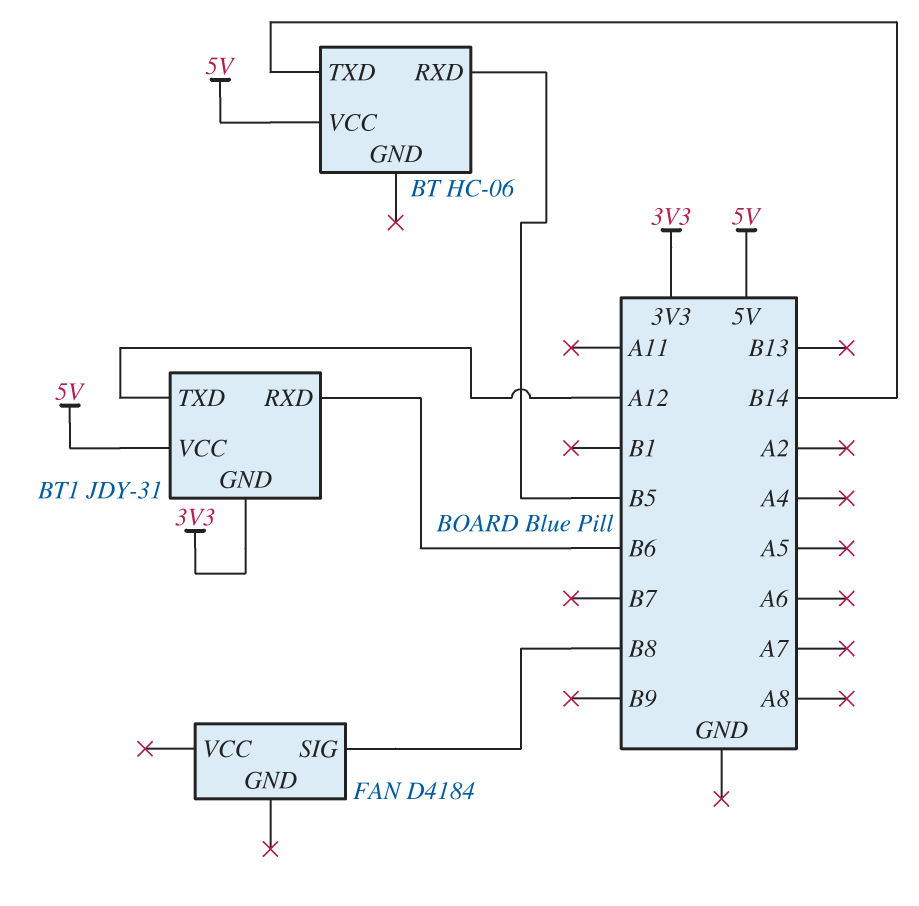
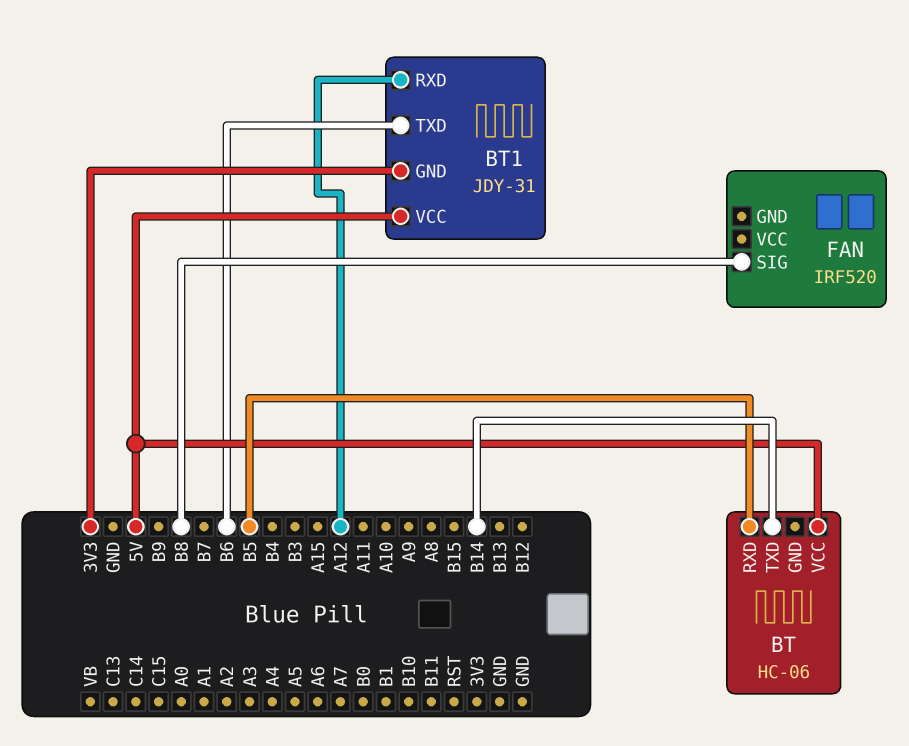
BT1 pin RXD: B6 -> A12
BT1 pin TXD: A12 -> B6
FAN: D4184 -> IRF520

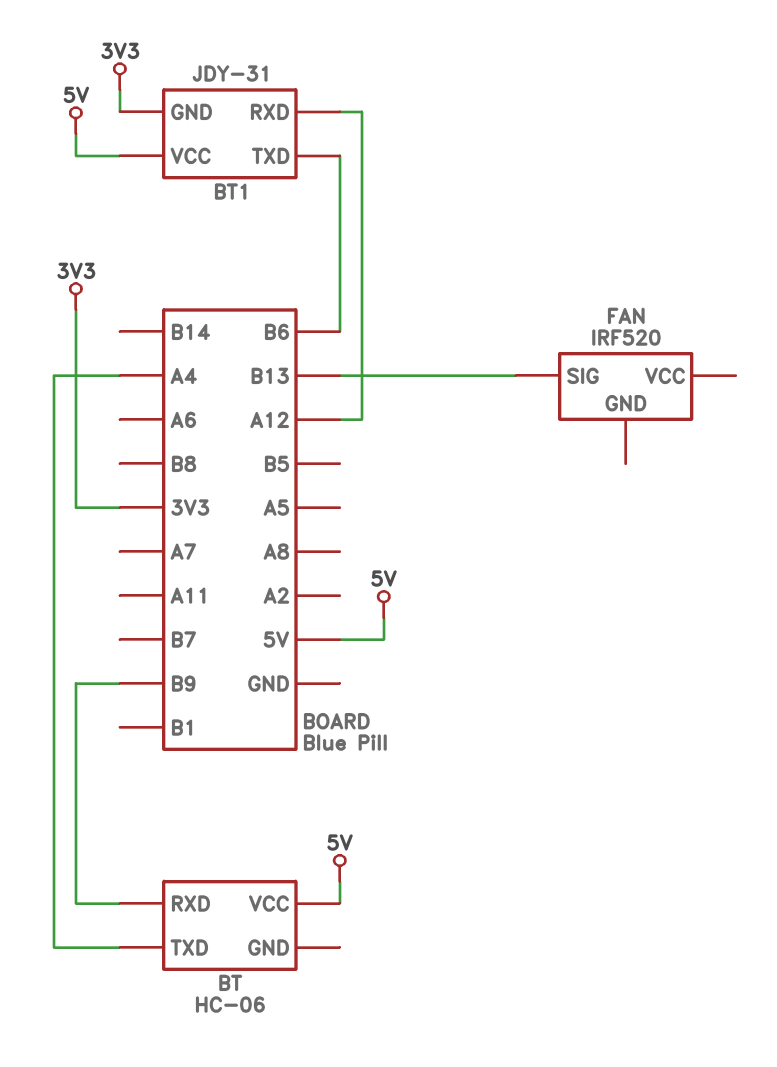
BT pin RXD: B5 -> B9
BT pin TXD: B14 -> A4
FAN pin SIG: B8 -> B13

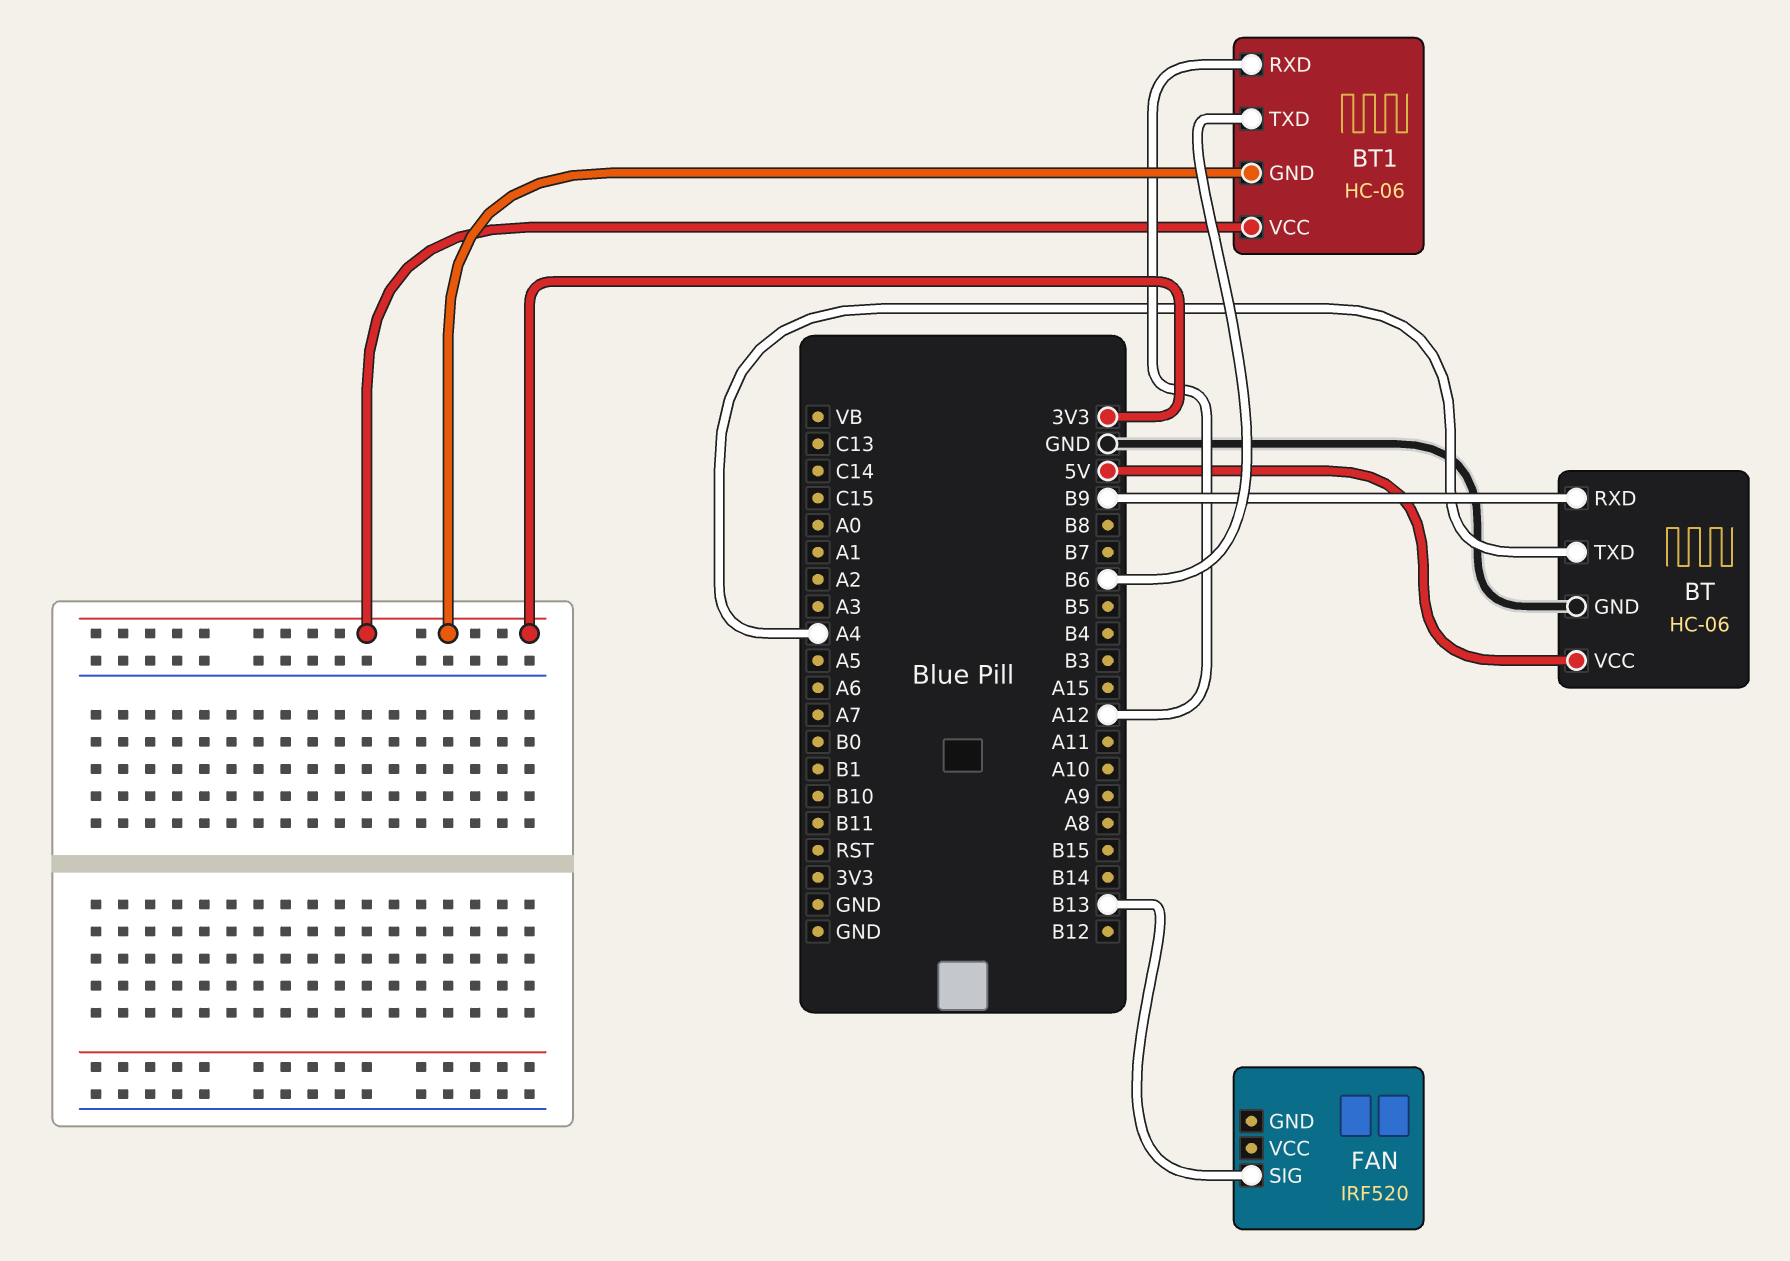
BT pin GND: none -> GND
BT1: JDY-31 -> HC-06
BT1 pin VCC: 5V -> 3V3

